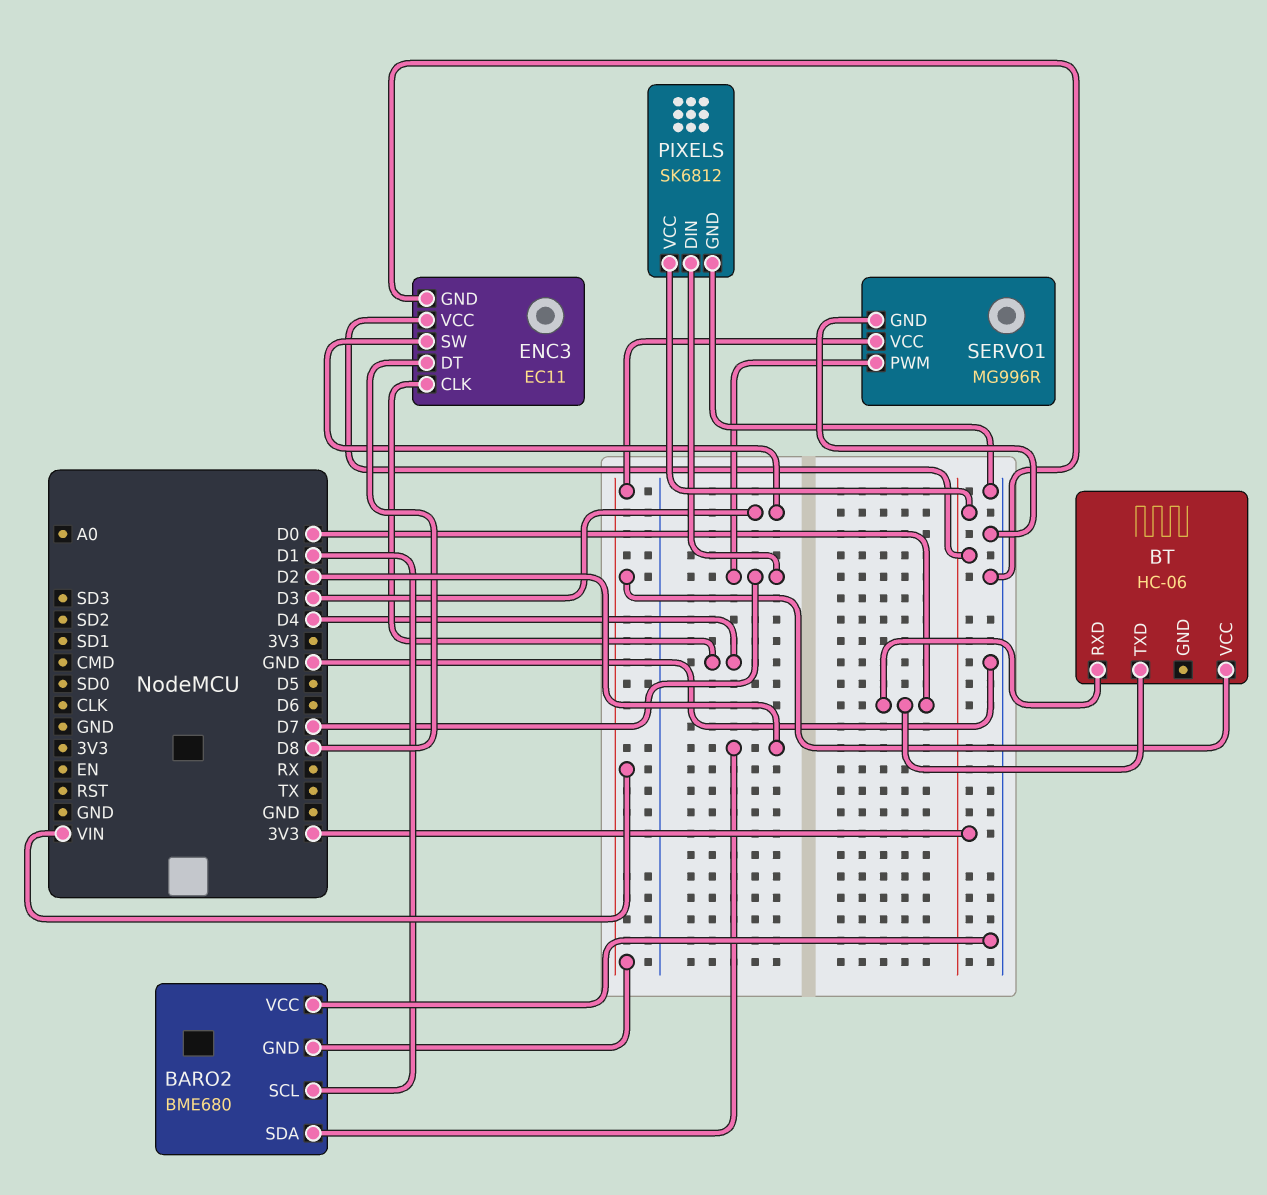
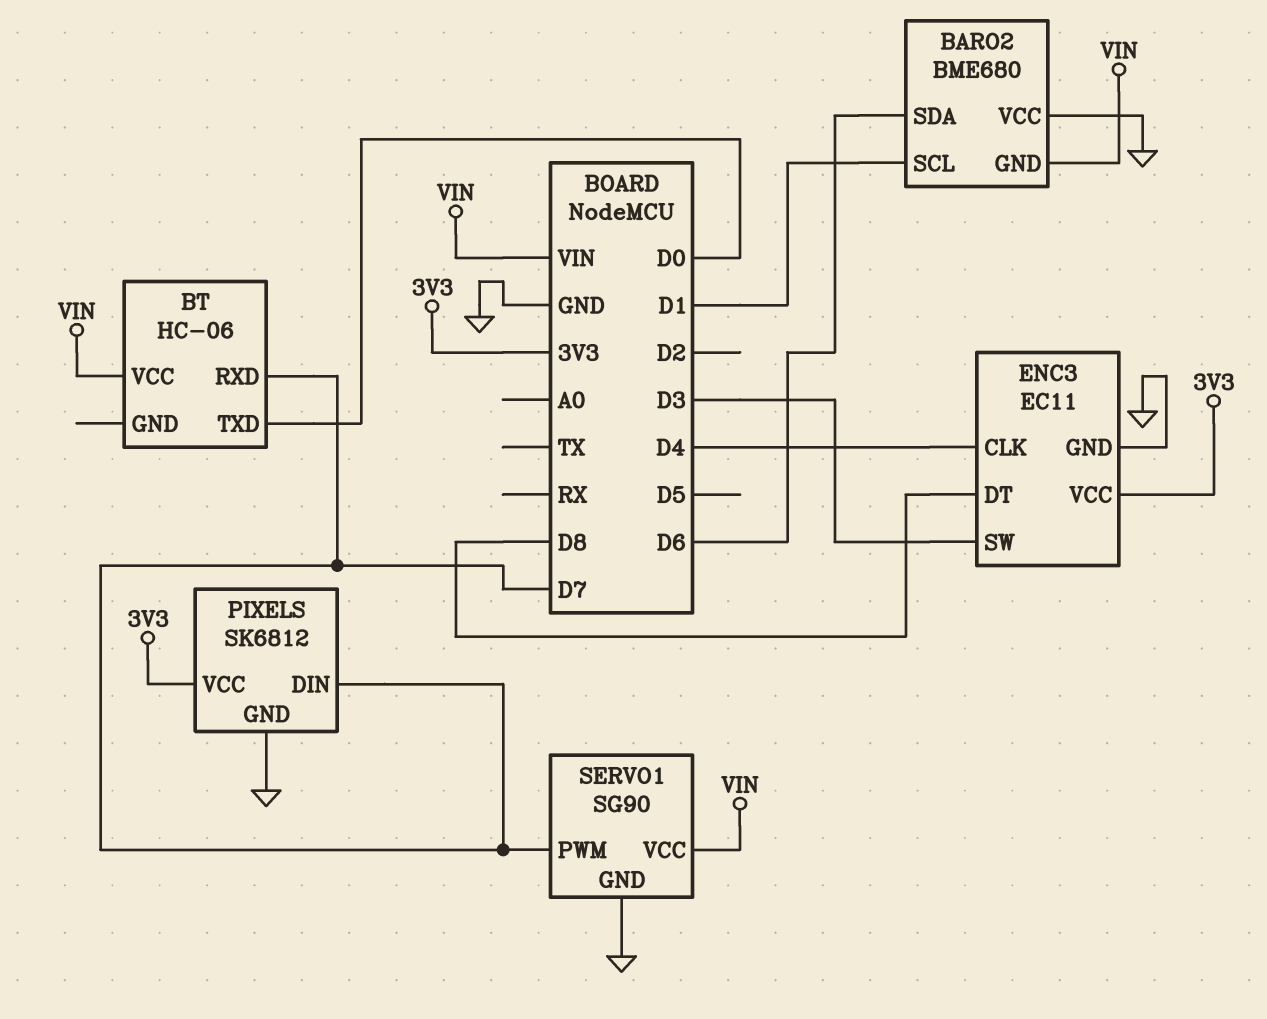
BARO2 pin SDA: D2 -> D6
BT pin RXD: D0 -> D7
SERVO1: MG996R -> SG90

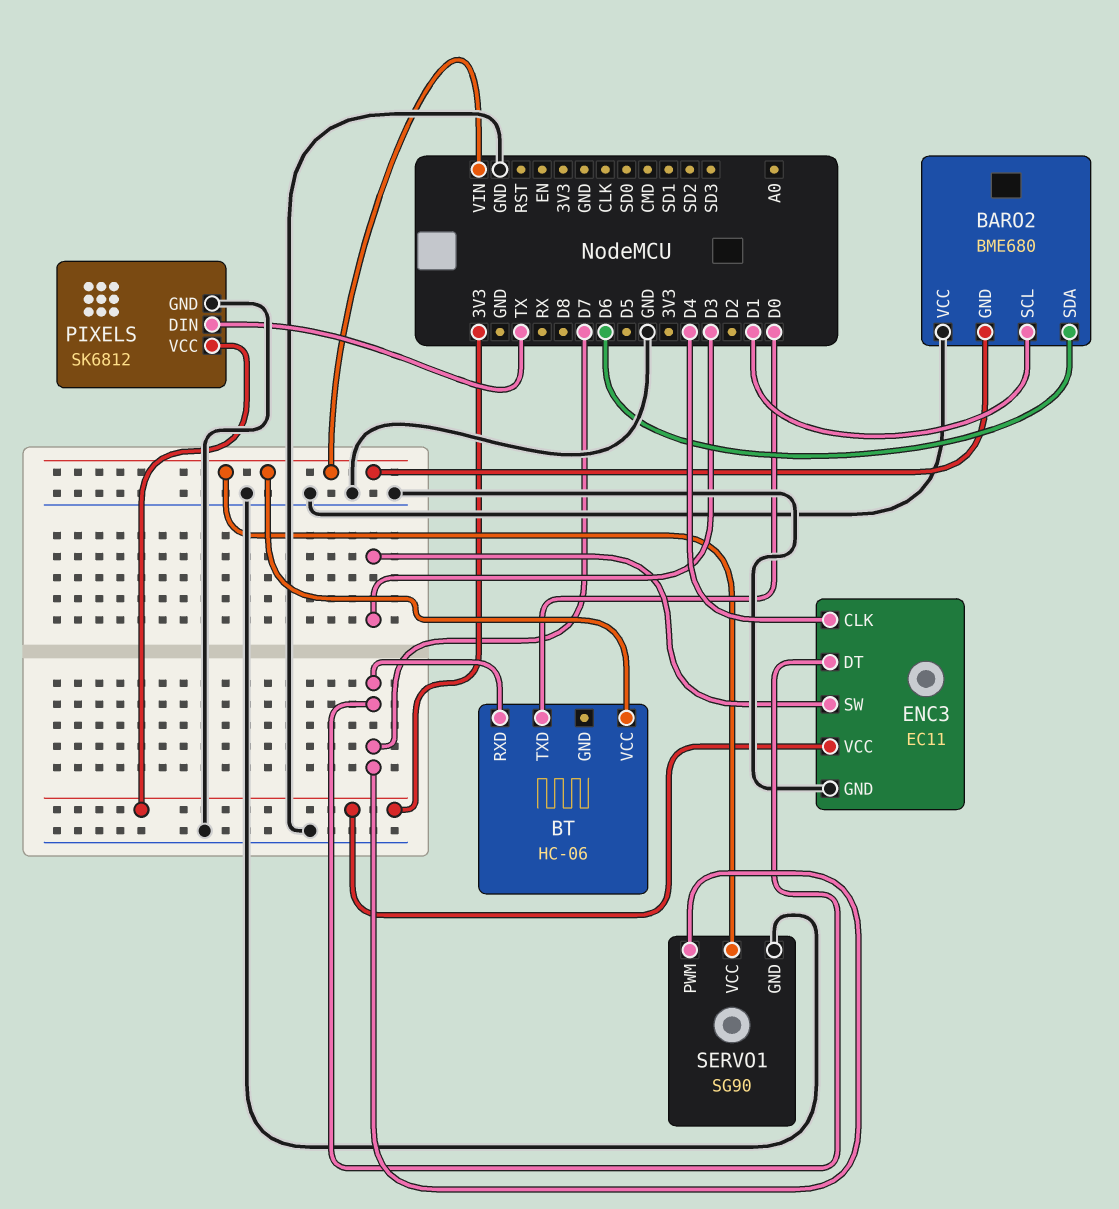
ENC3 pin DT: D8 -> D7
PIXELS pin DIN: D7 -> TX

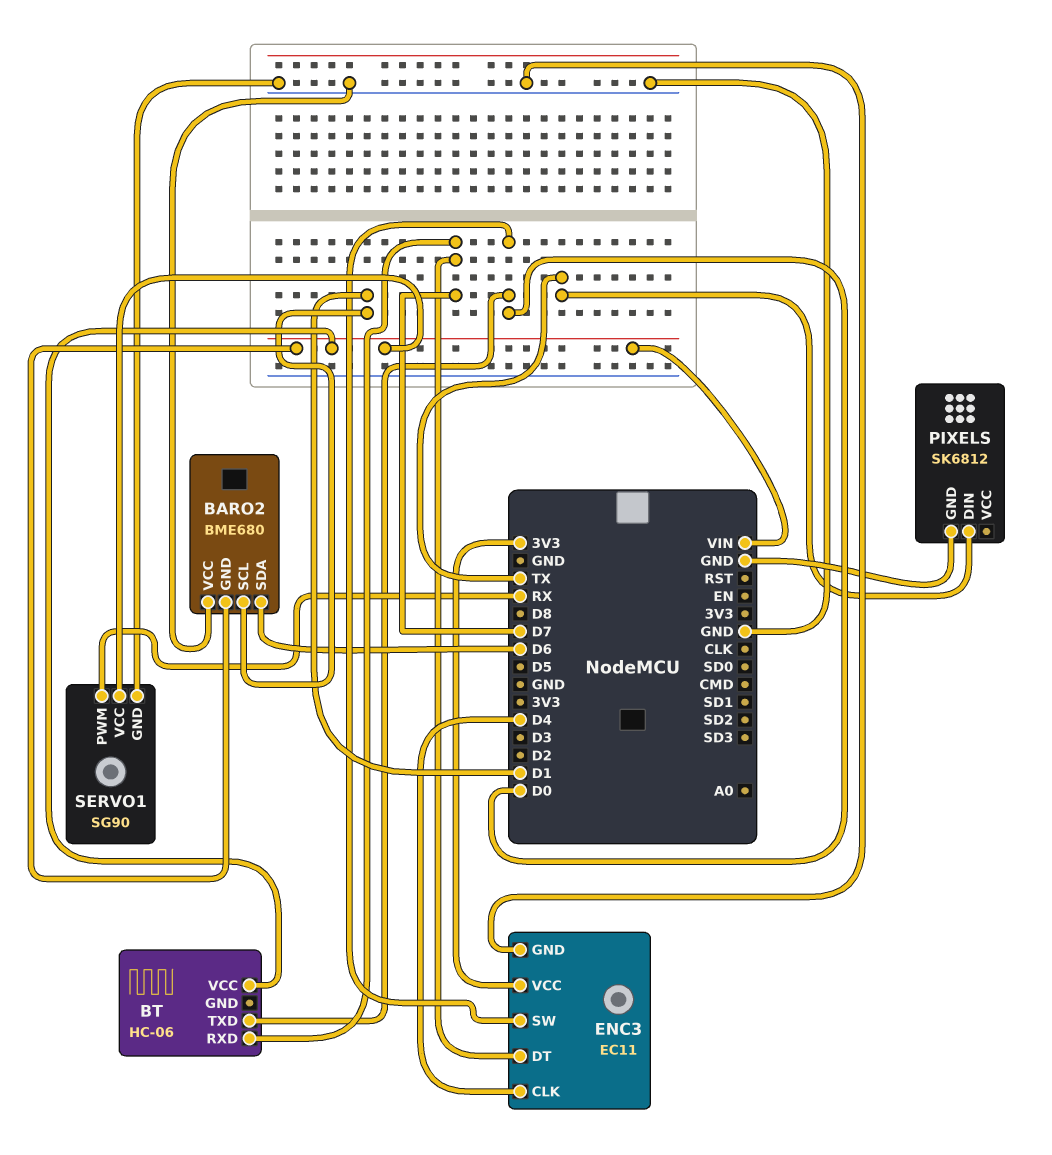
ENC3 pin SW: D3 -> D0
PIXELS pin VCC: 3V3 -> none
SERVO1 pin PWM: D7 -> RX

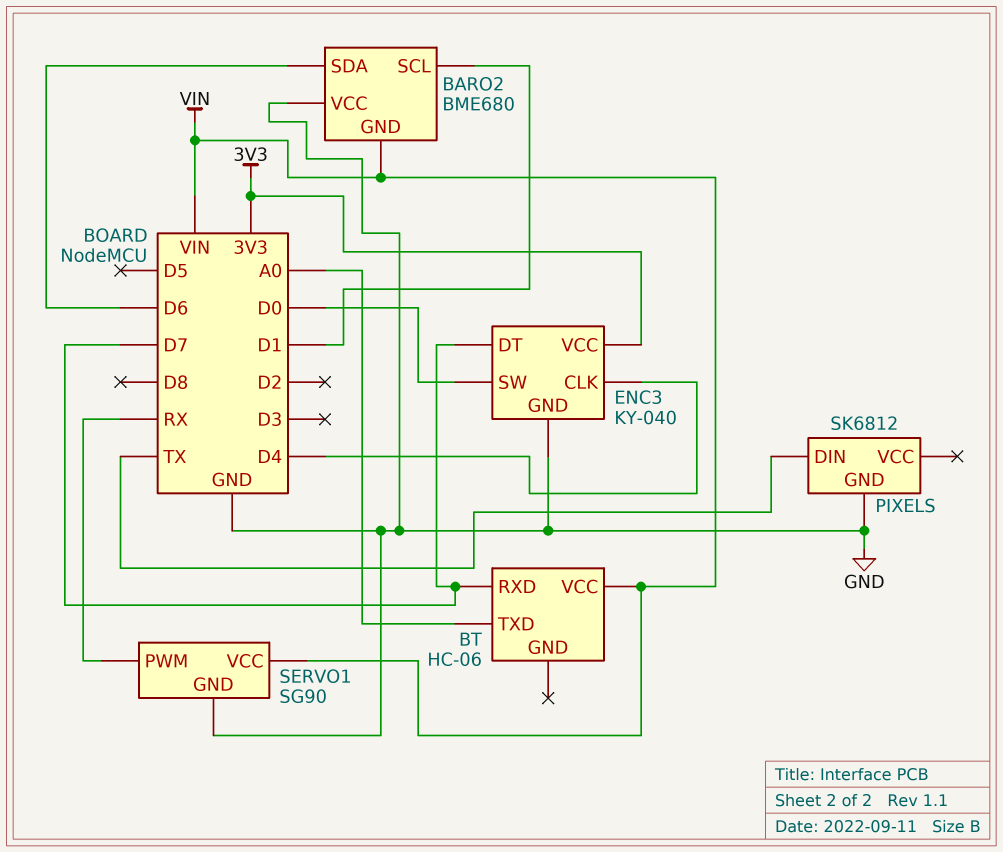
BT pin TXD: D0 -> A0
ENC3: EC11 -> KY-040

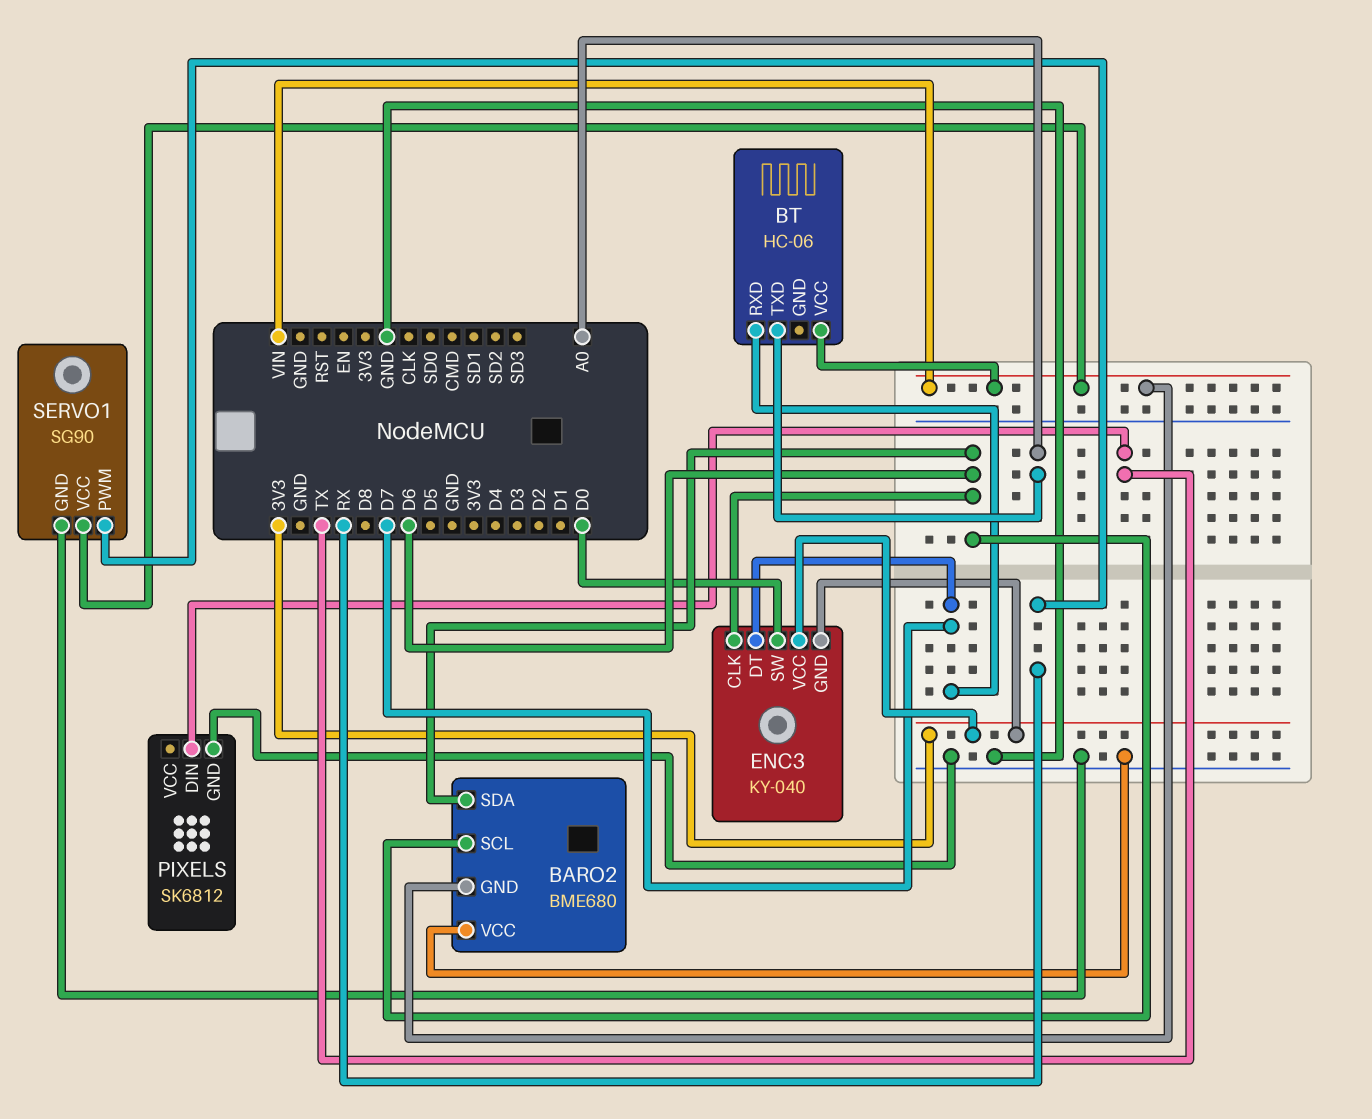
BARO2 pin SCL: D1 -> D6
ENC3 pin CLK: D4 -> D6
ENC3 pin GND: GND -> 3V3

